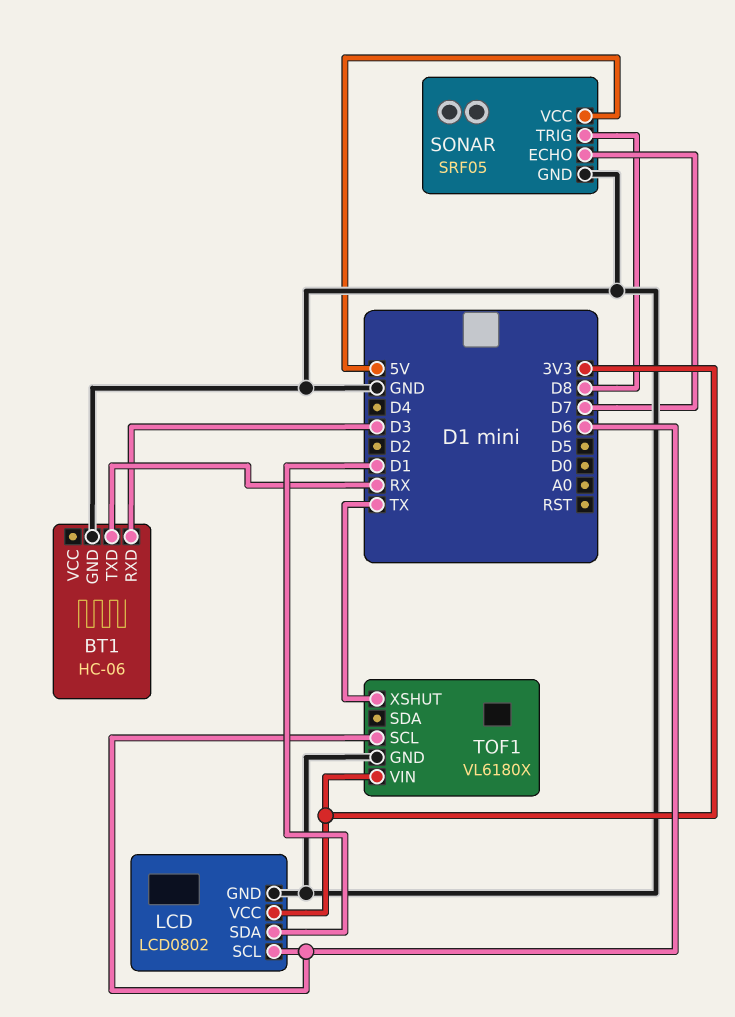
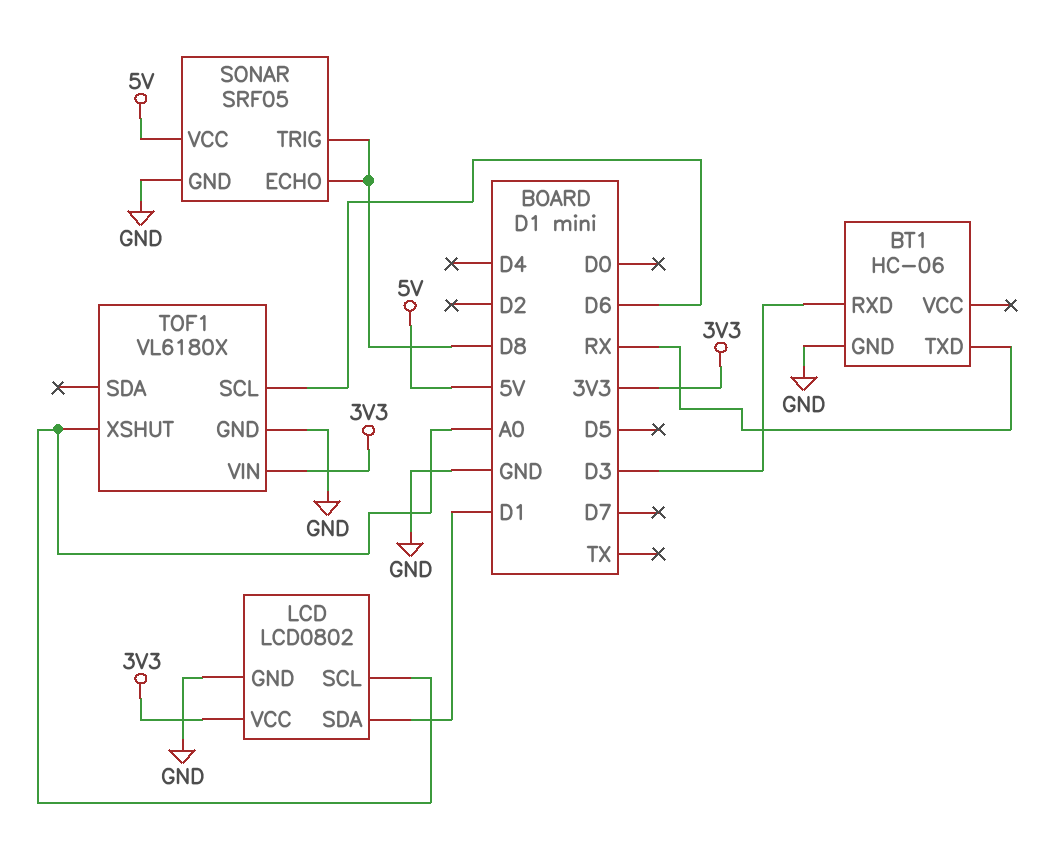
LCD pin SCL: D6 -> A0
SONAR pin ECHO: D7 -> D8
TOF1 pin XSHUT: TX -> A0

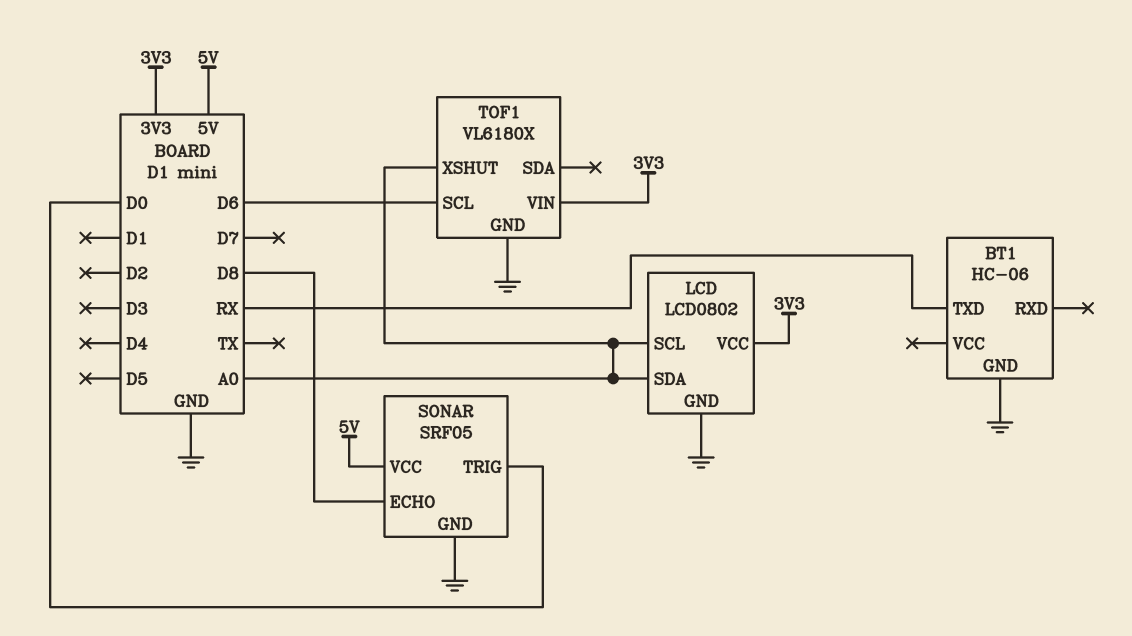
BT1 pin RXD: D3 -> none
LCD pin SDA: D1 -> A0
SONAR pin TRIG: D8 -> D0

